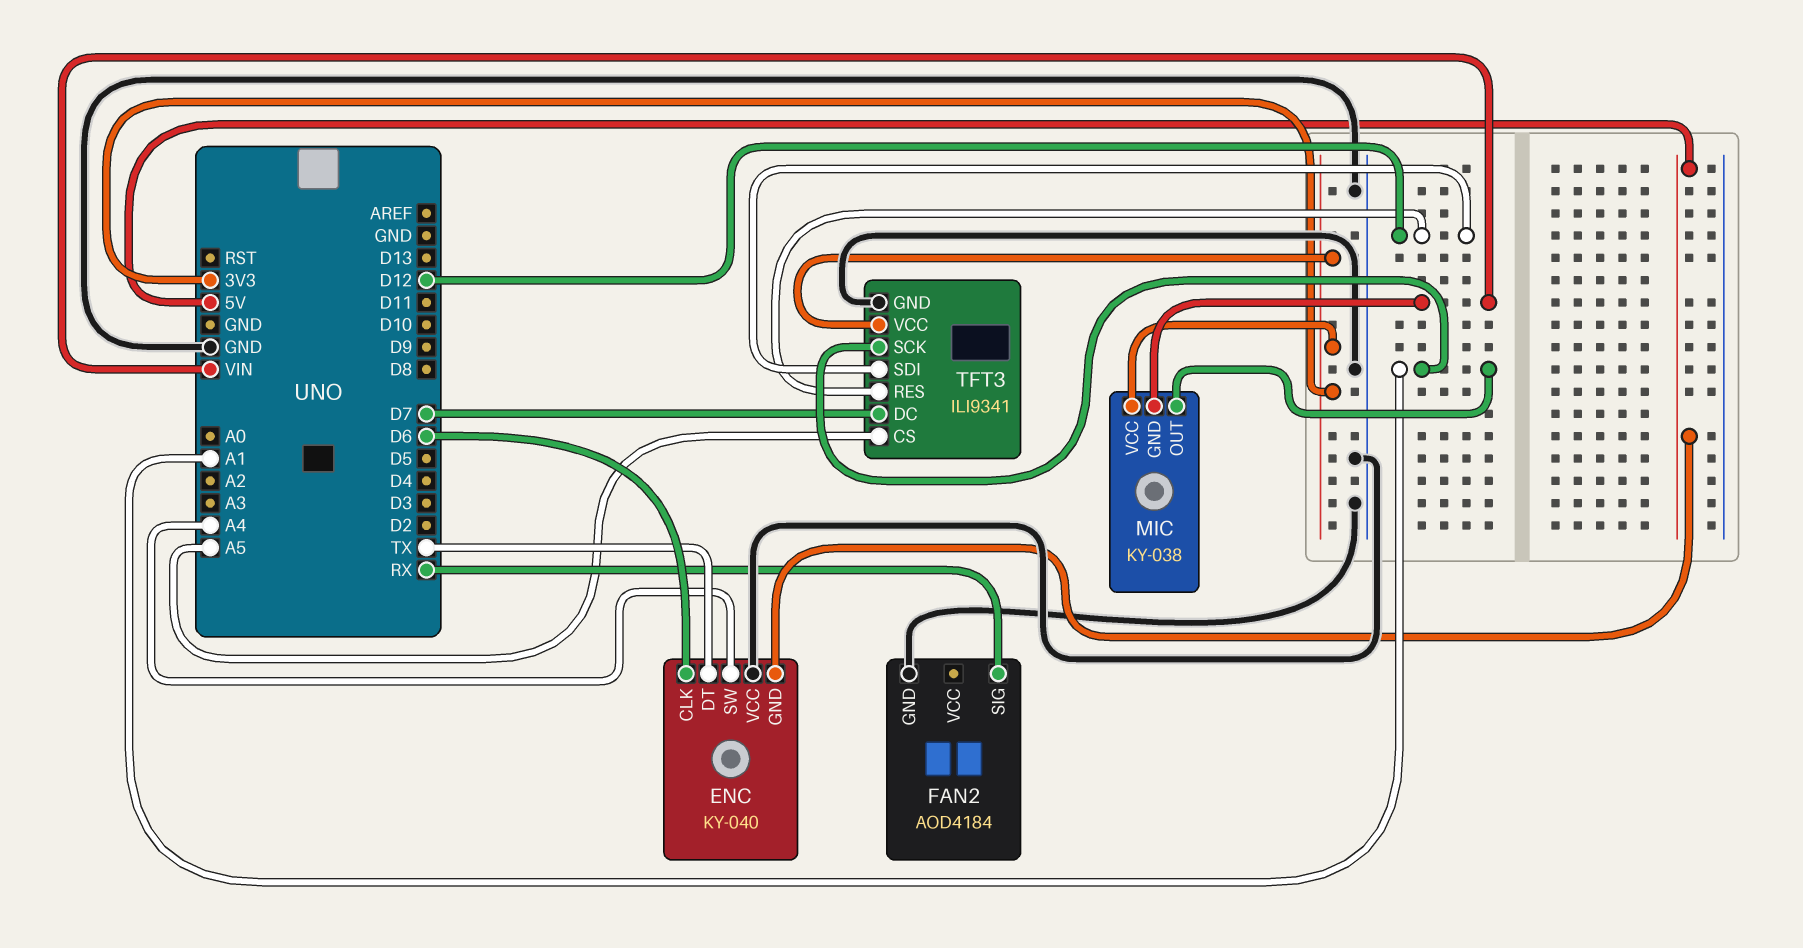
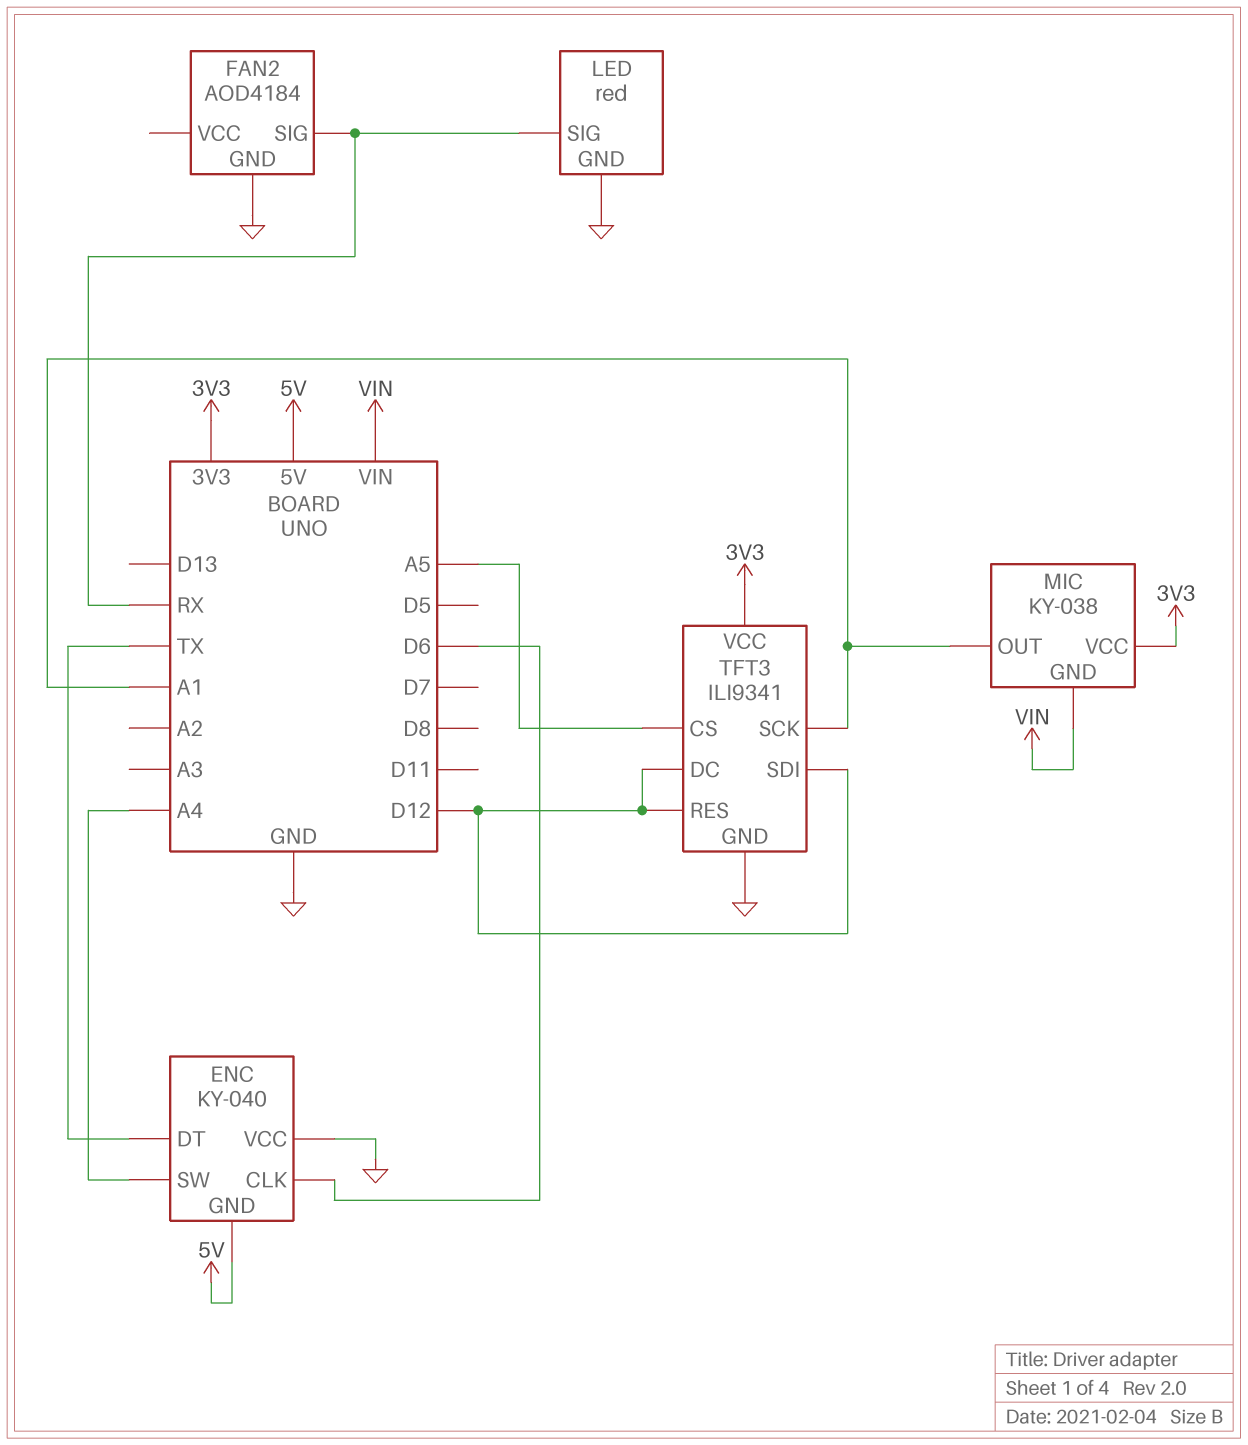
LED: none -> red
LED pin GND: none -> GND
LED pin SIG: none -> RX
TFT3 pin DC: D7 -> D12

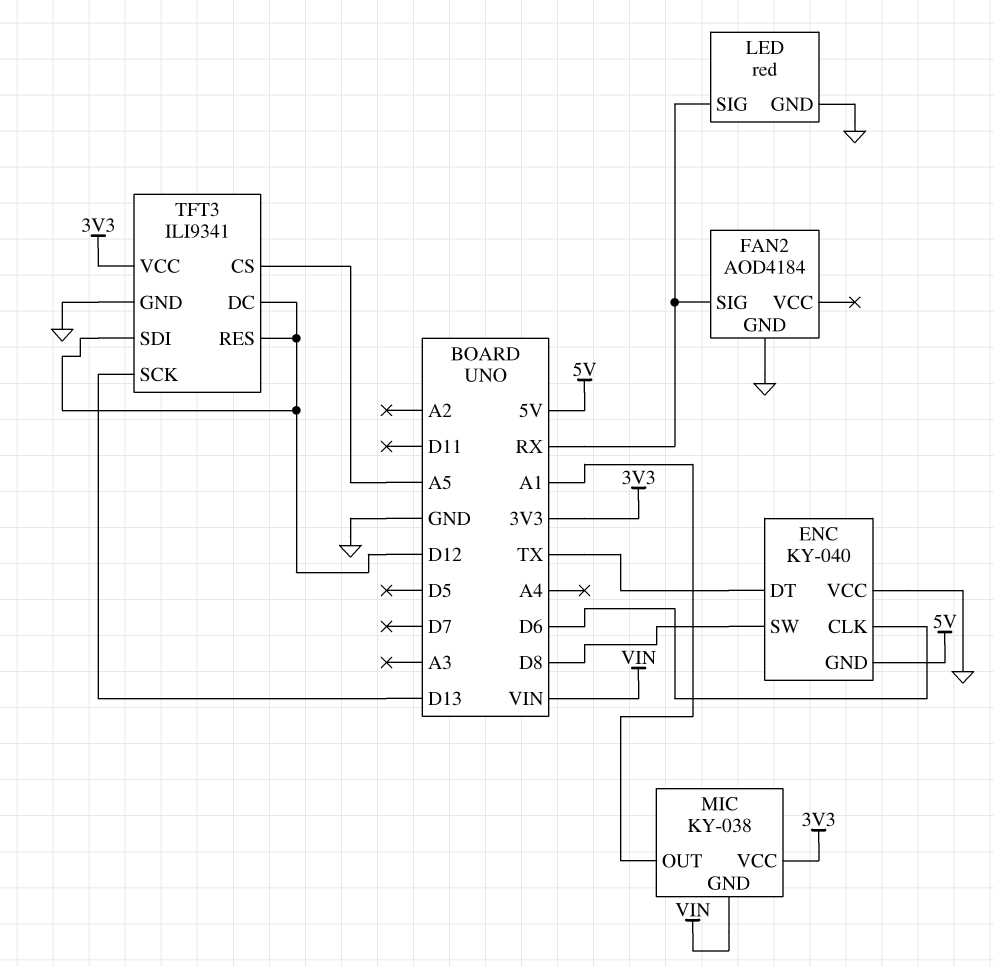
ENC pin SW: A4 -> D8
TFT3 pin SCK: A1 -> D13

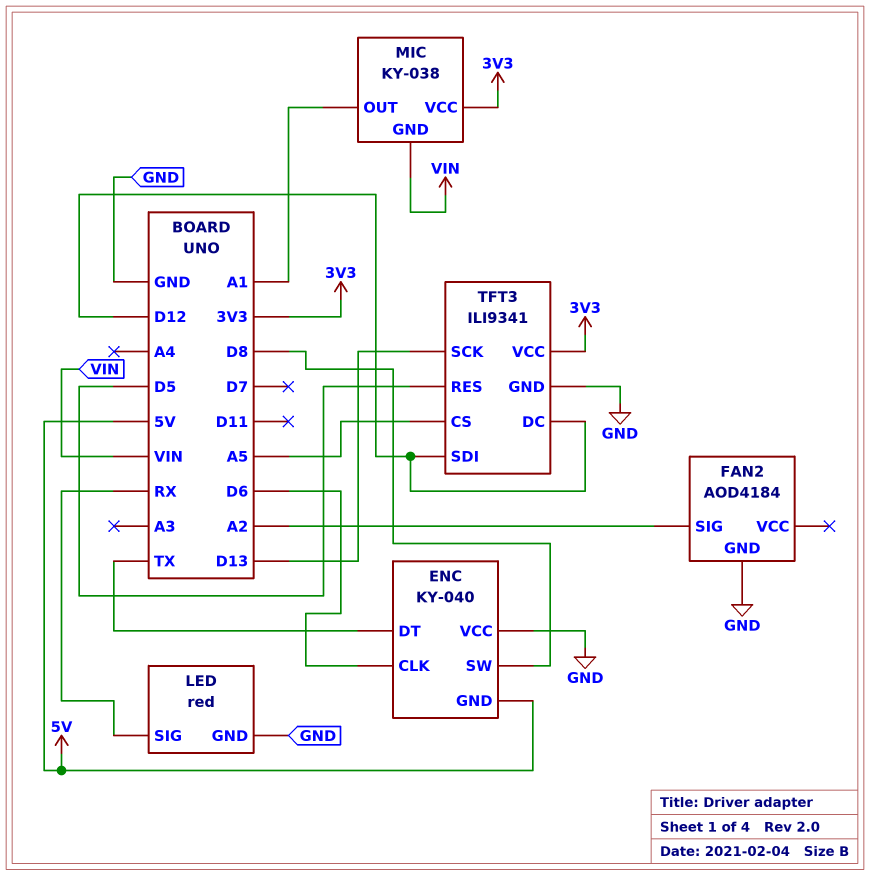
FAN2 pin SIG: RX -> A2
TFT3 pin RES: D12 -> D5

